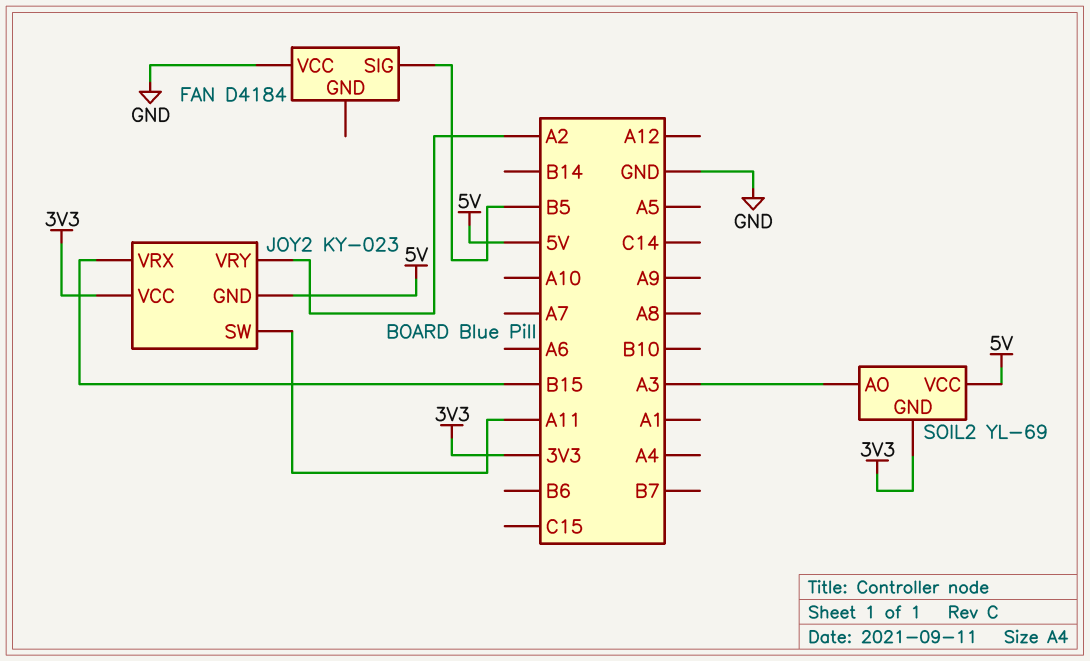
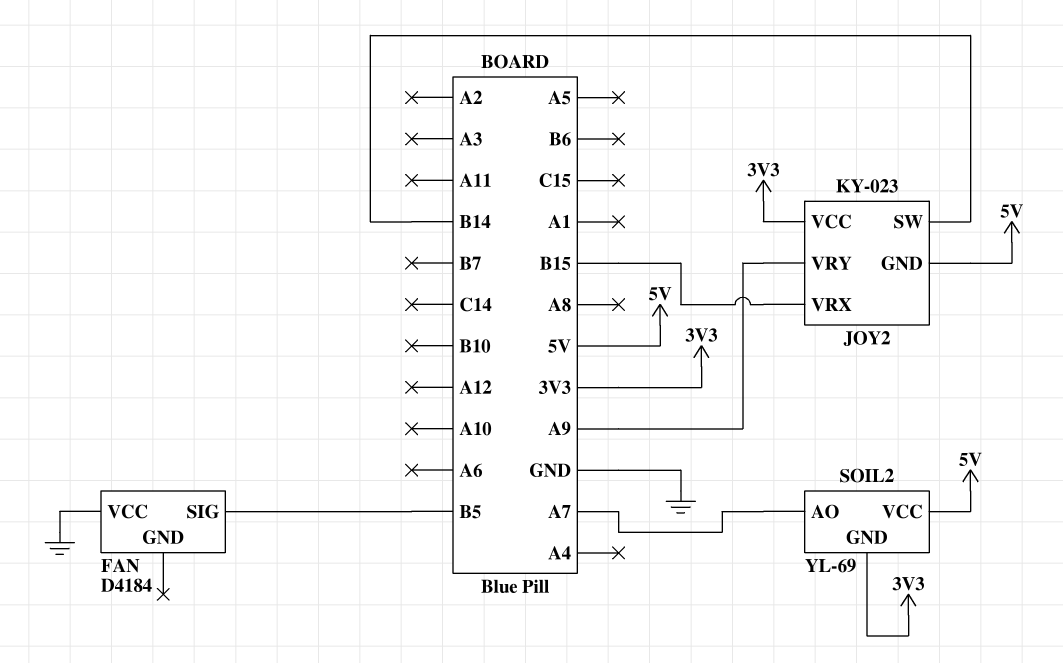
JOY2 pin SW: A11 -> B14
JOY2 pin VRY: A2 -> A9
SOIL2 pin AO: A3 -> A7

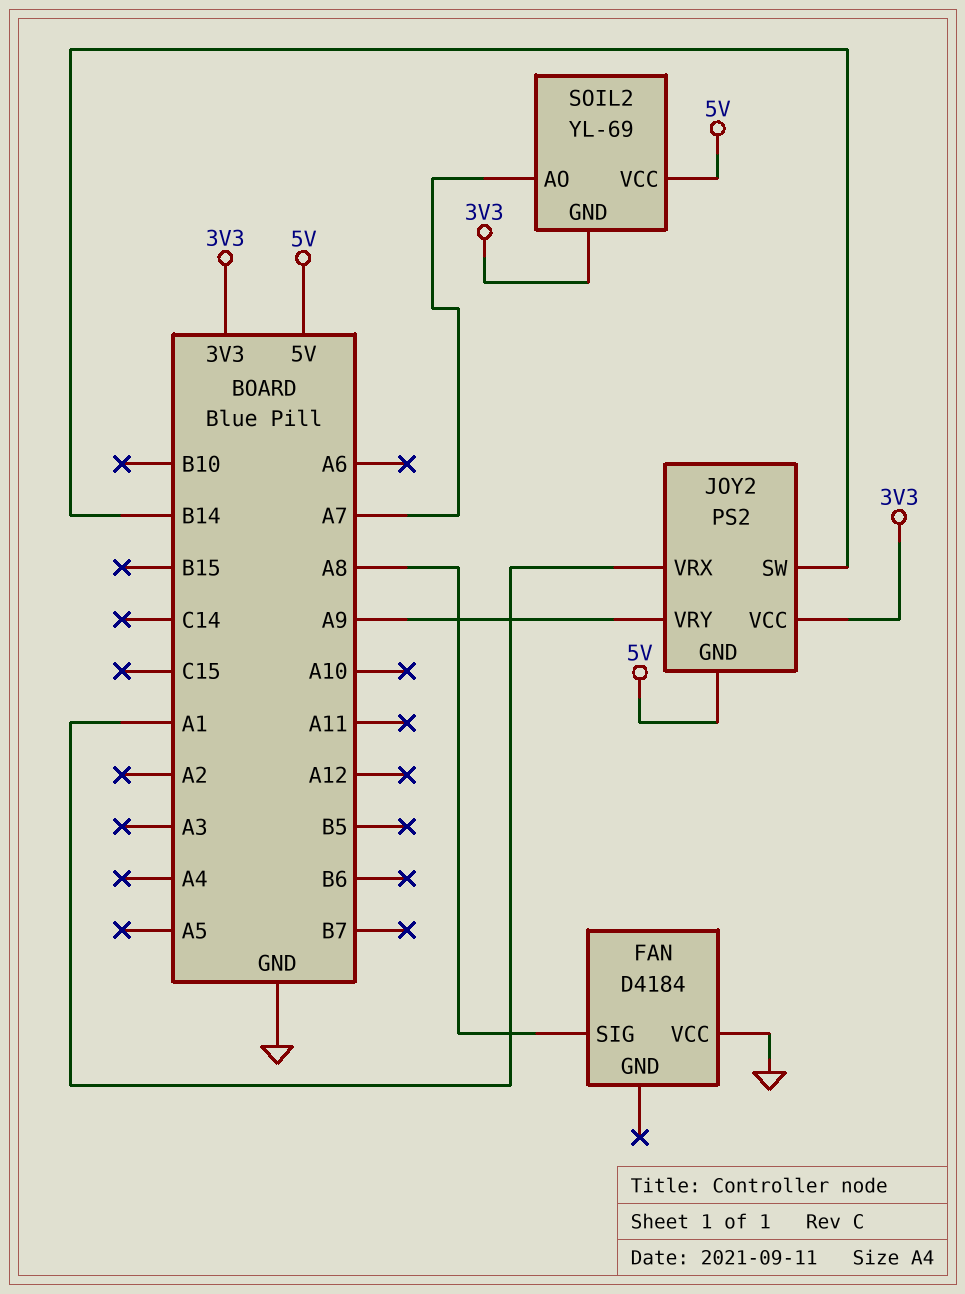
FAN pin SIG: B5 -> A8
JOY2: KY-023 -> PS2
JOY2 pin VRX: B15 -> A1

